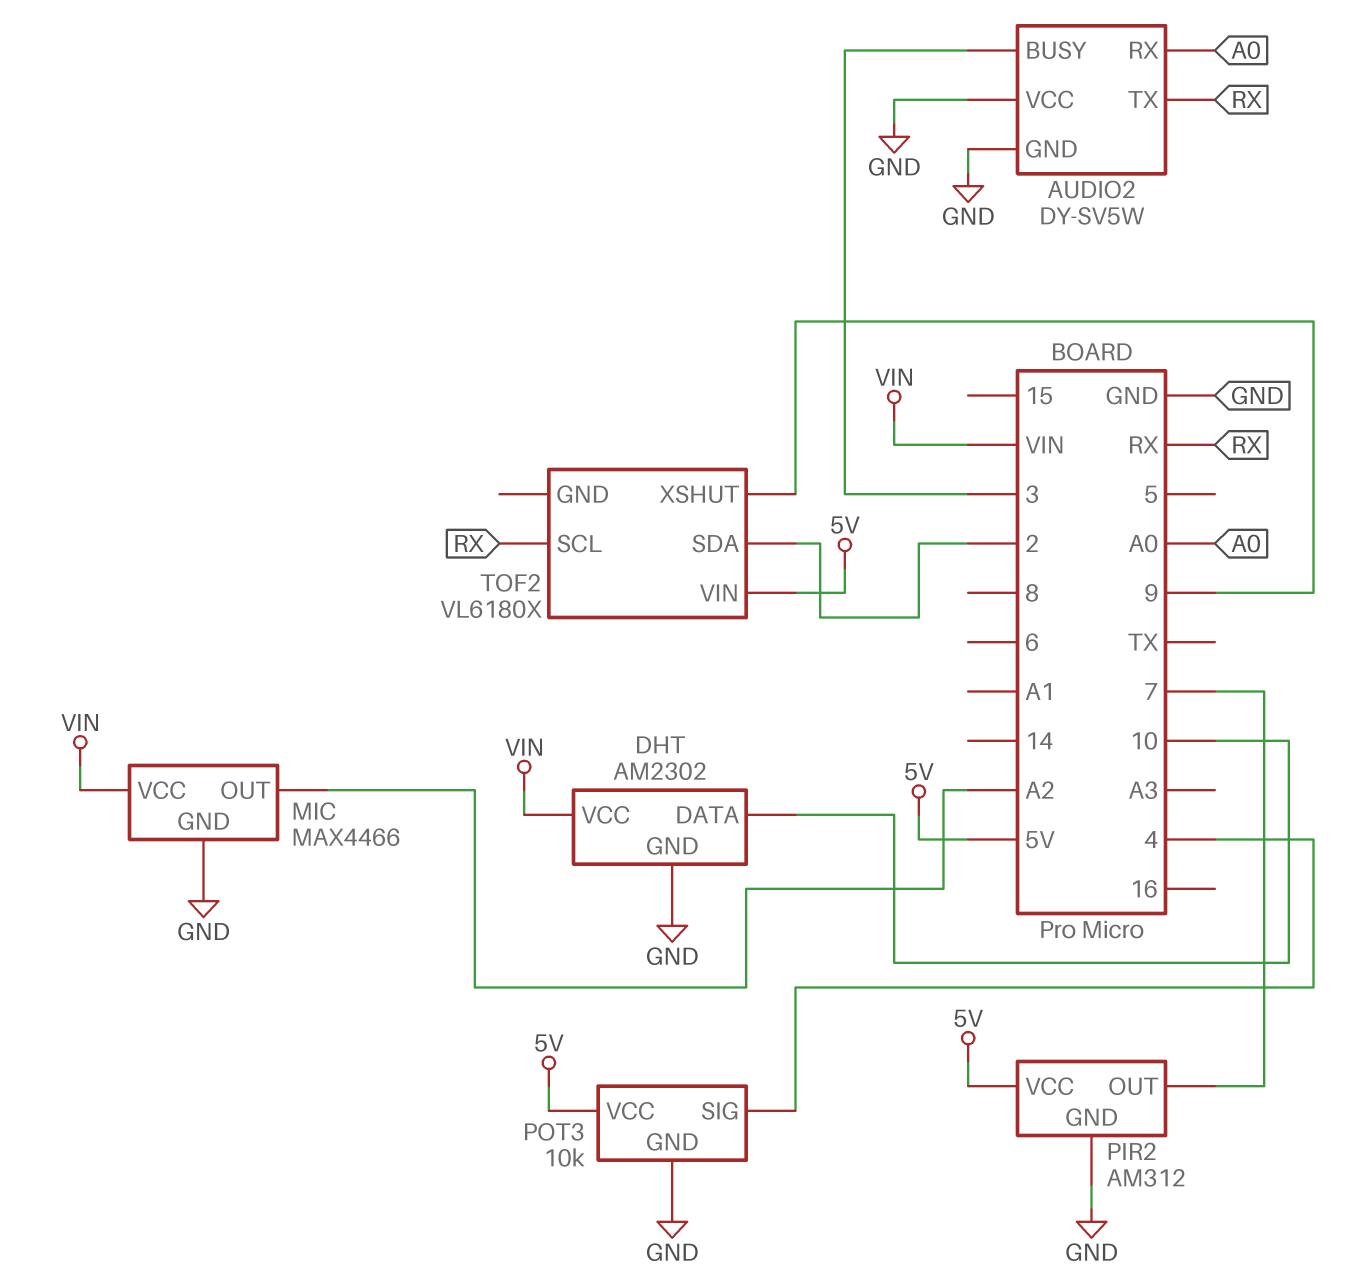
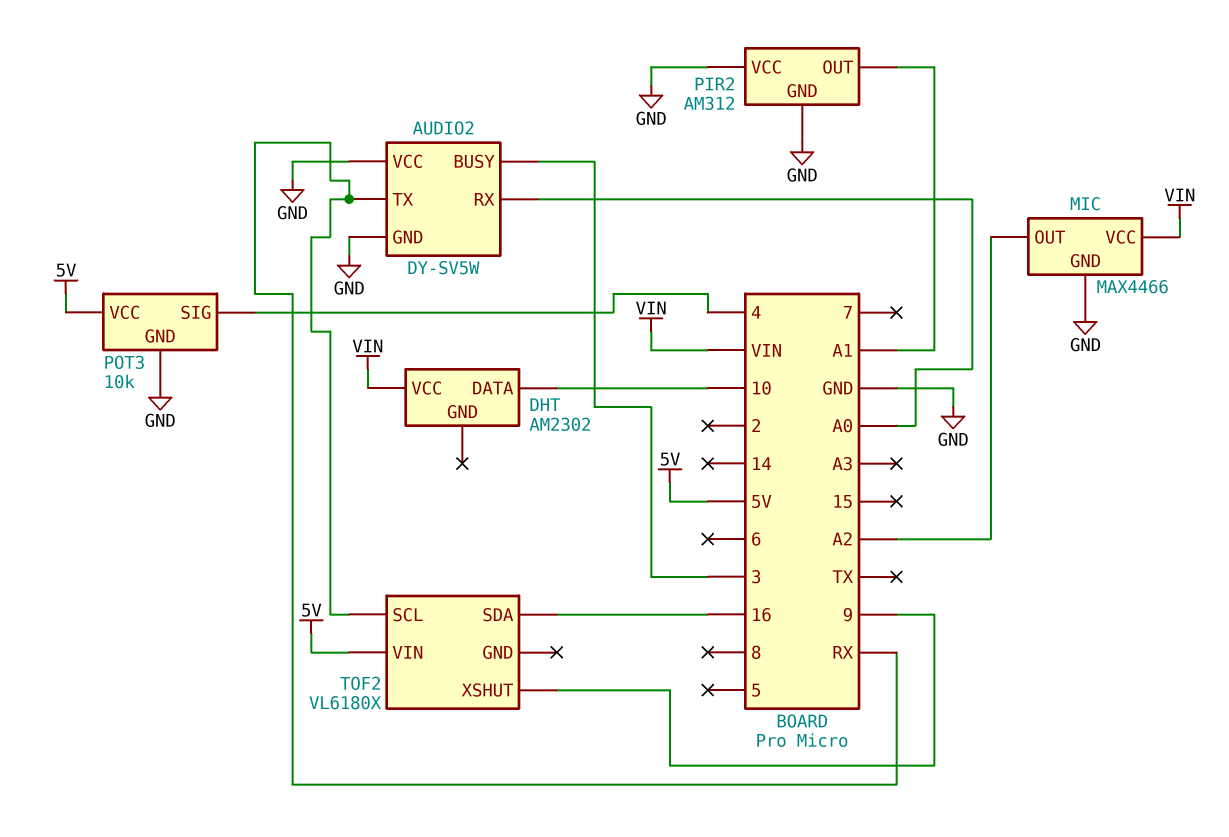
DHT pin GND: GND -> none
PIR2 pin OUT: 7 -> A1
PIR2 pin VCC: 5V -> GND
TOF2 pin SDA: 2 -> 16

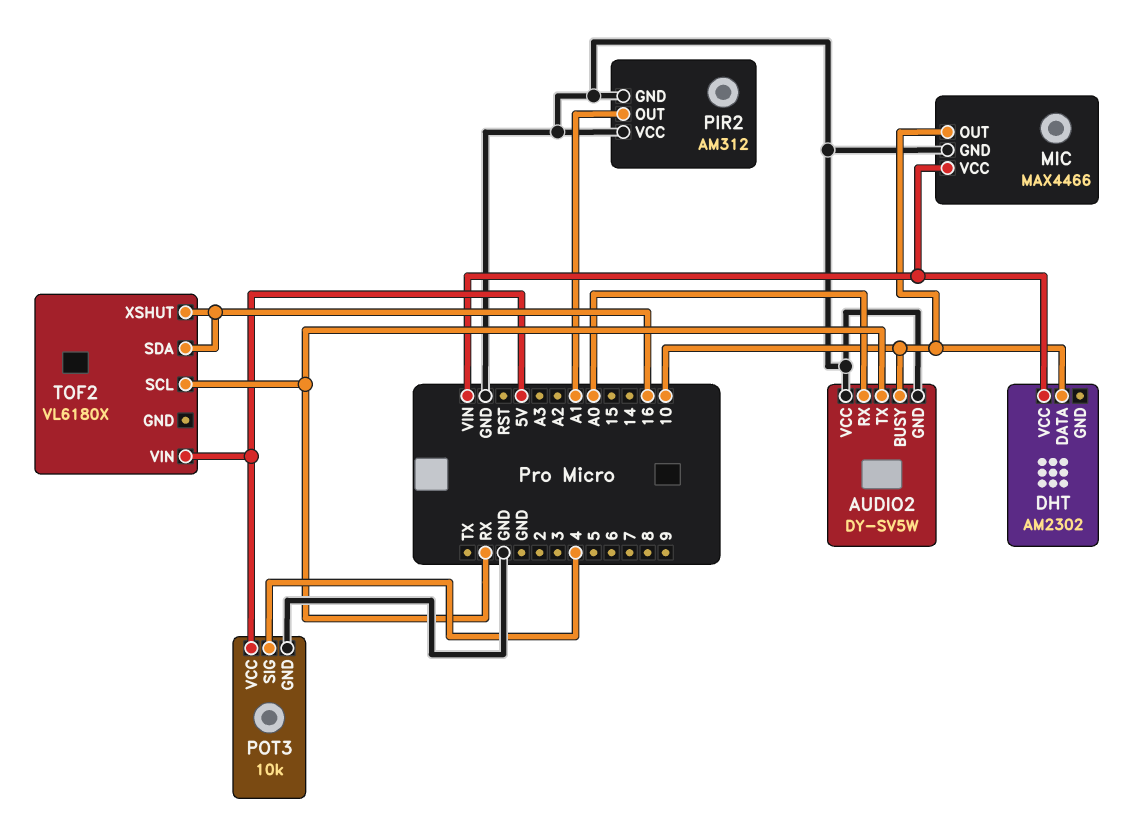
AUDIO2 pin BUSY: 3 -> 10
MIC pin OUT: A2 -> 10
TOF2 pin XSHUT: 9 -> 16

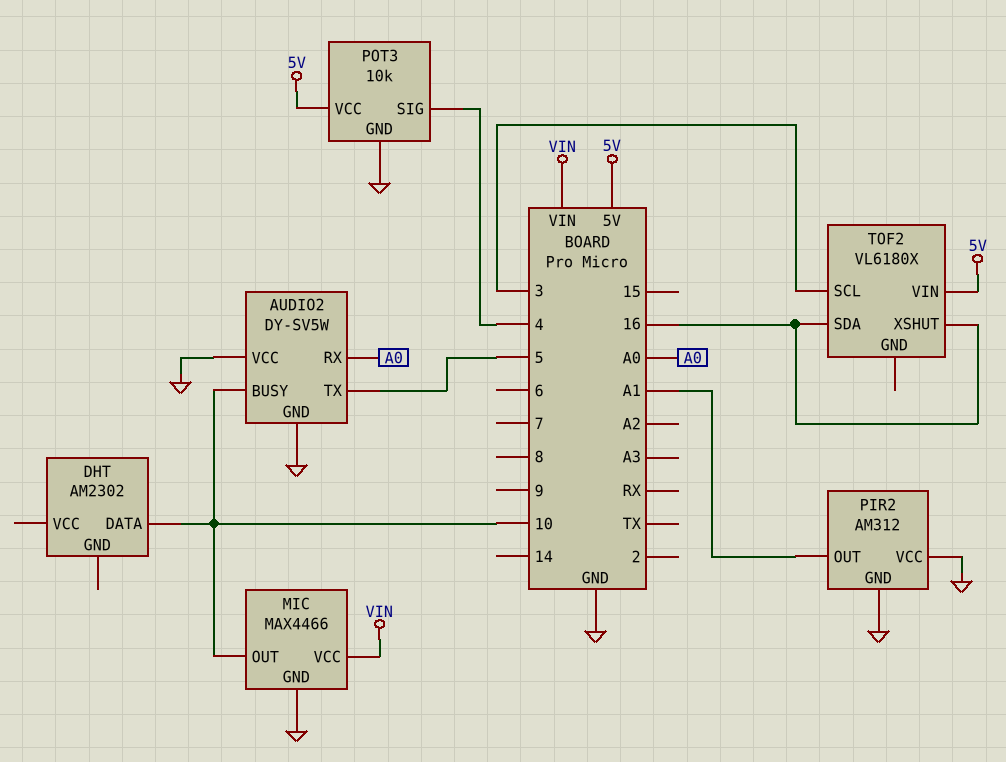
AUDIO2 pin TX: RX -> 5
DHT pin VCC: VIN -> none
TOF2 pin SCL: RX -> 3

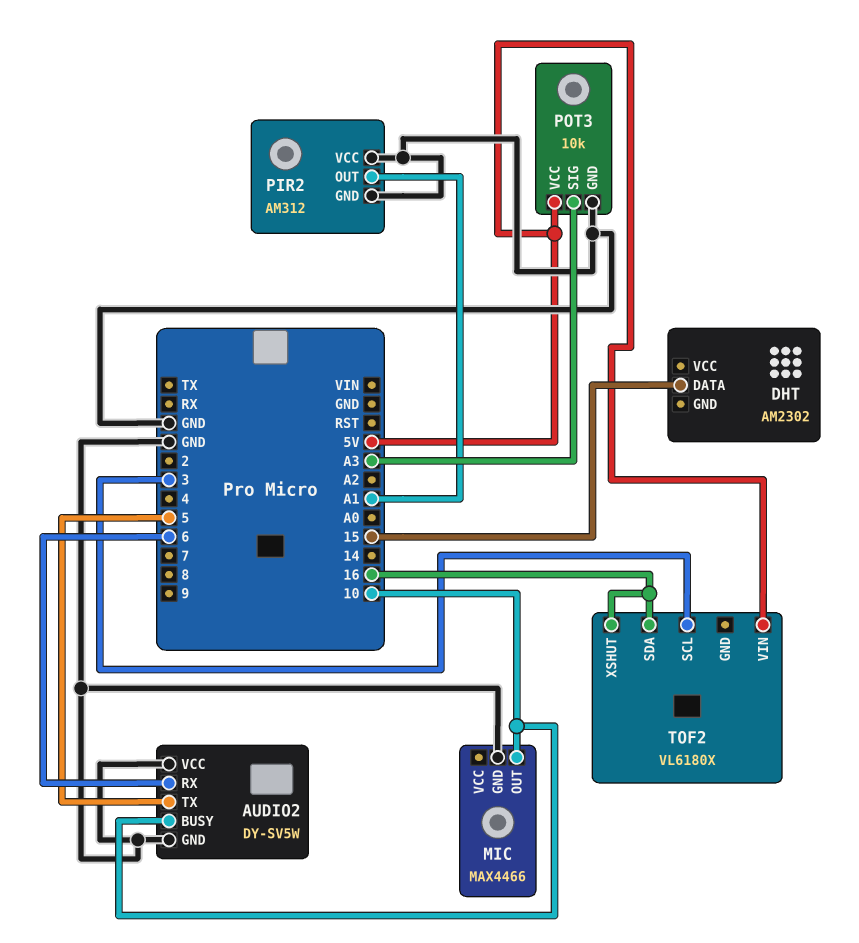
AUDIO2 pin RX: A0 -> 6
DHT pin DATA: 10 -> 15
MIC pin VCC: VIN -> none
POT3 pin SIG: 4 -> A3

